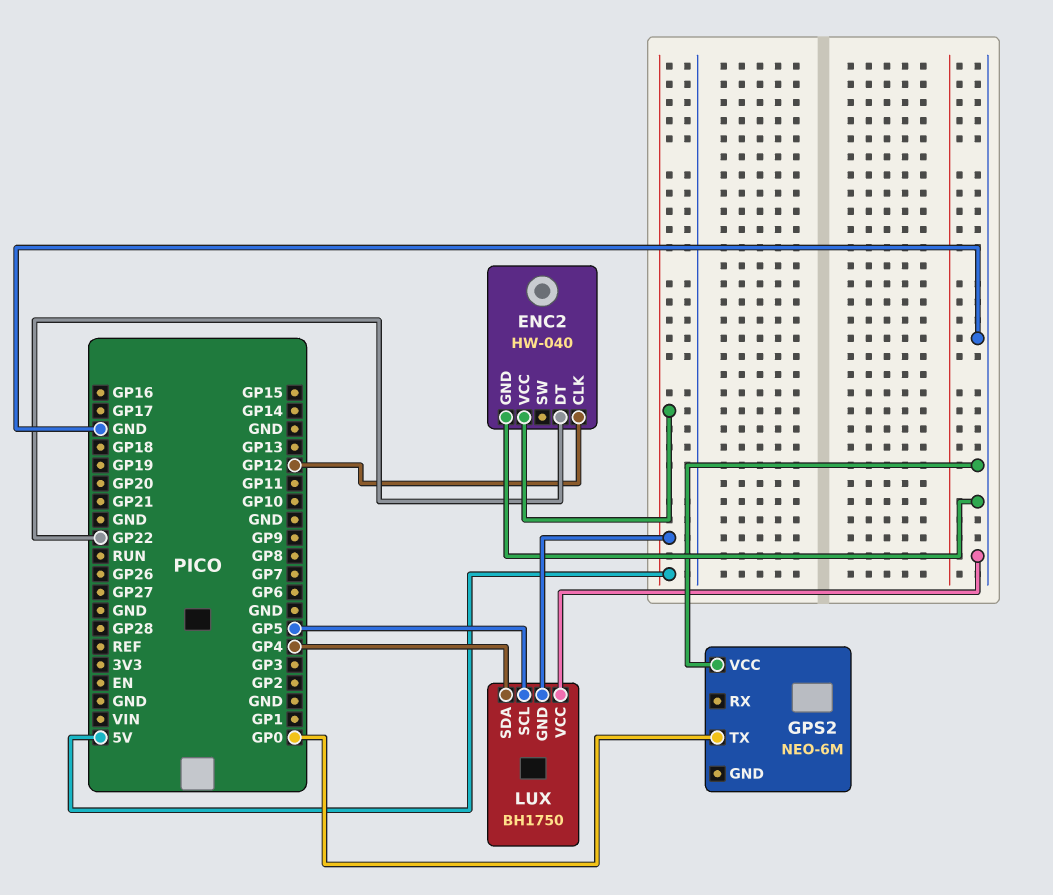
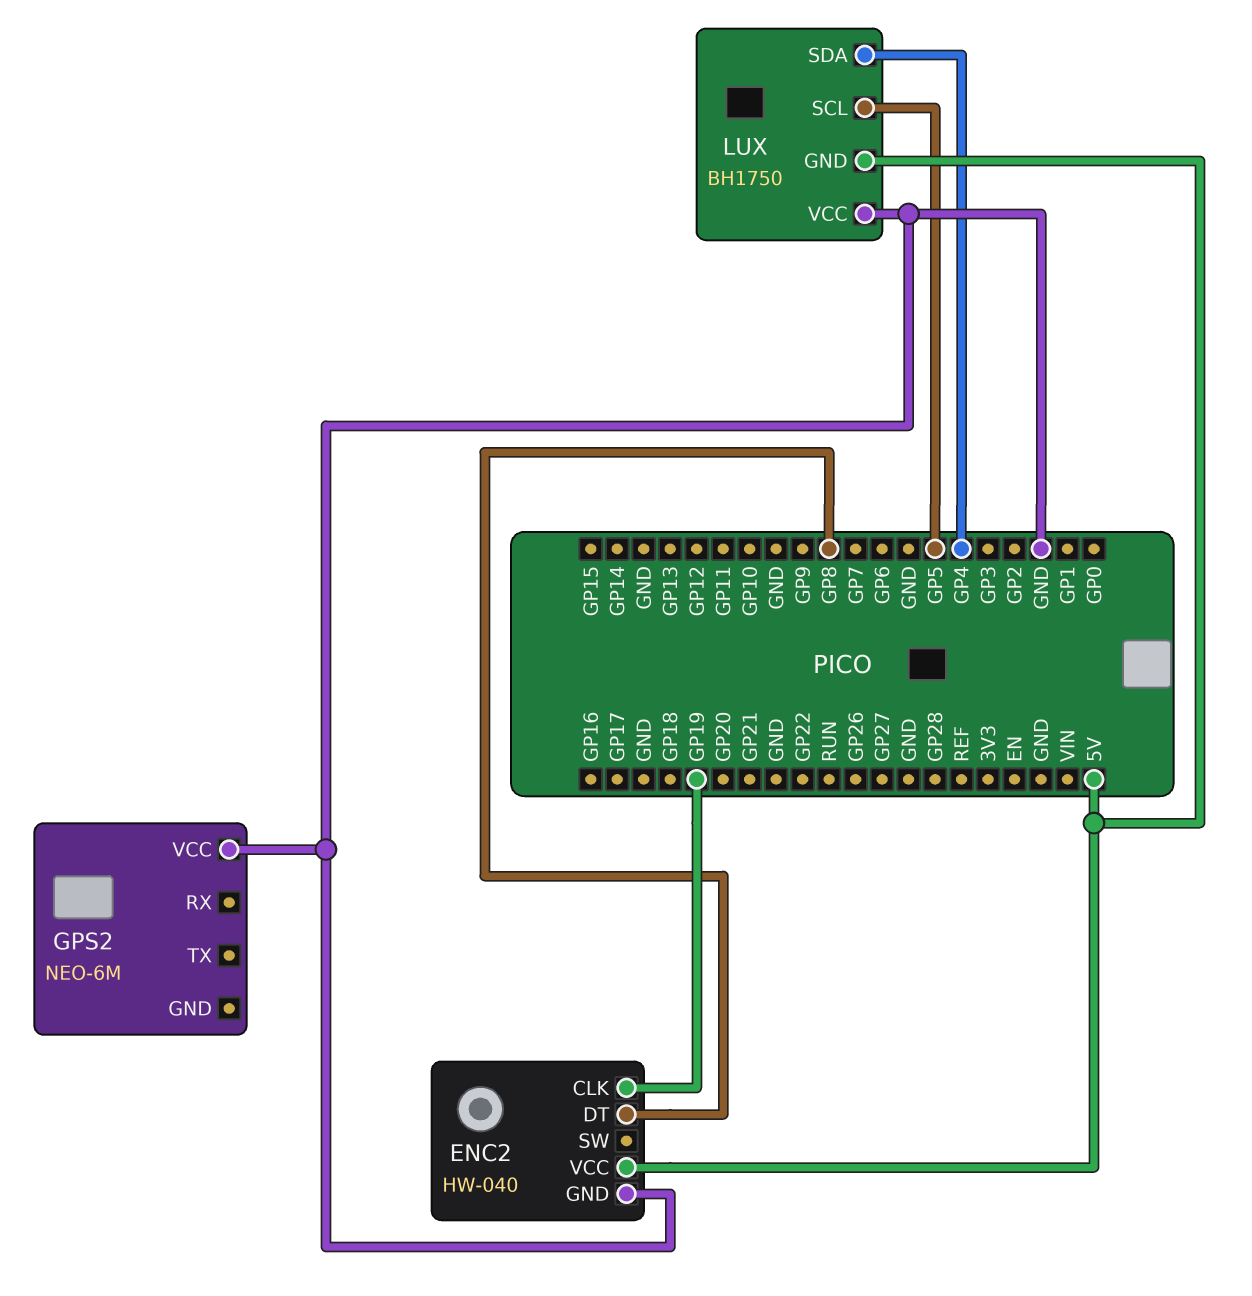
ENC2 pin CLK: GP12 -> GP19
ENC2 pin DT: GP22 -> GP8
GPS2 pin TX: GP0 -> none

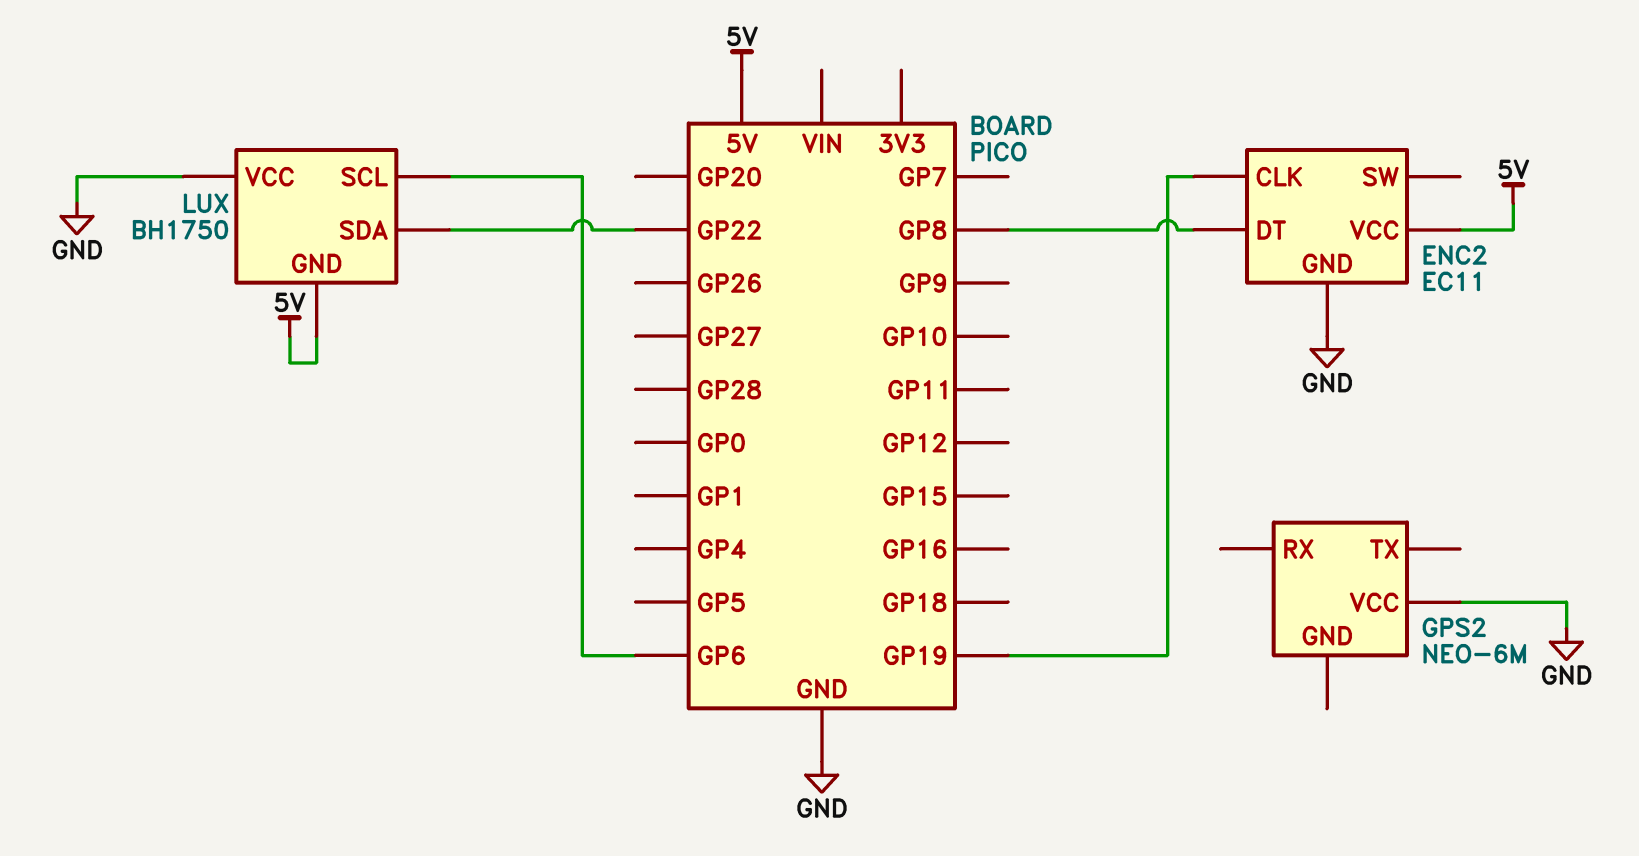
ENC2: HW-040 -> EC11
LUX pin SCL: GP5 -> GP6
LUX pin SDA: GP4 -> GP22

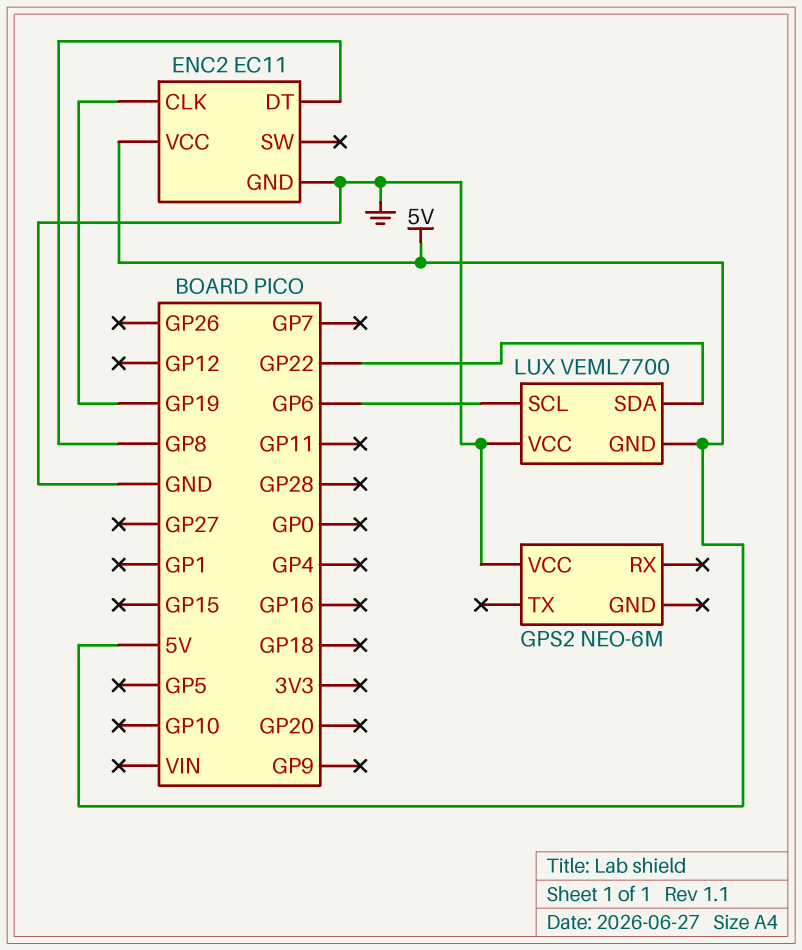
LUX: BH1750 -> VEML7700

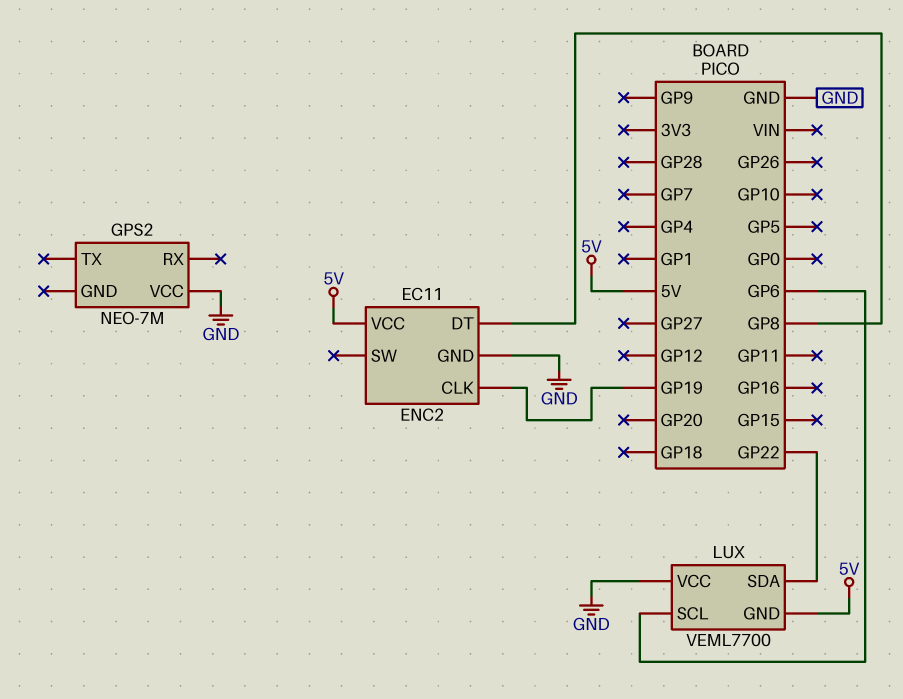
GPS2: NEO-6M -> NEO-7M

